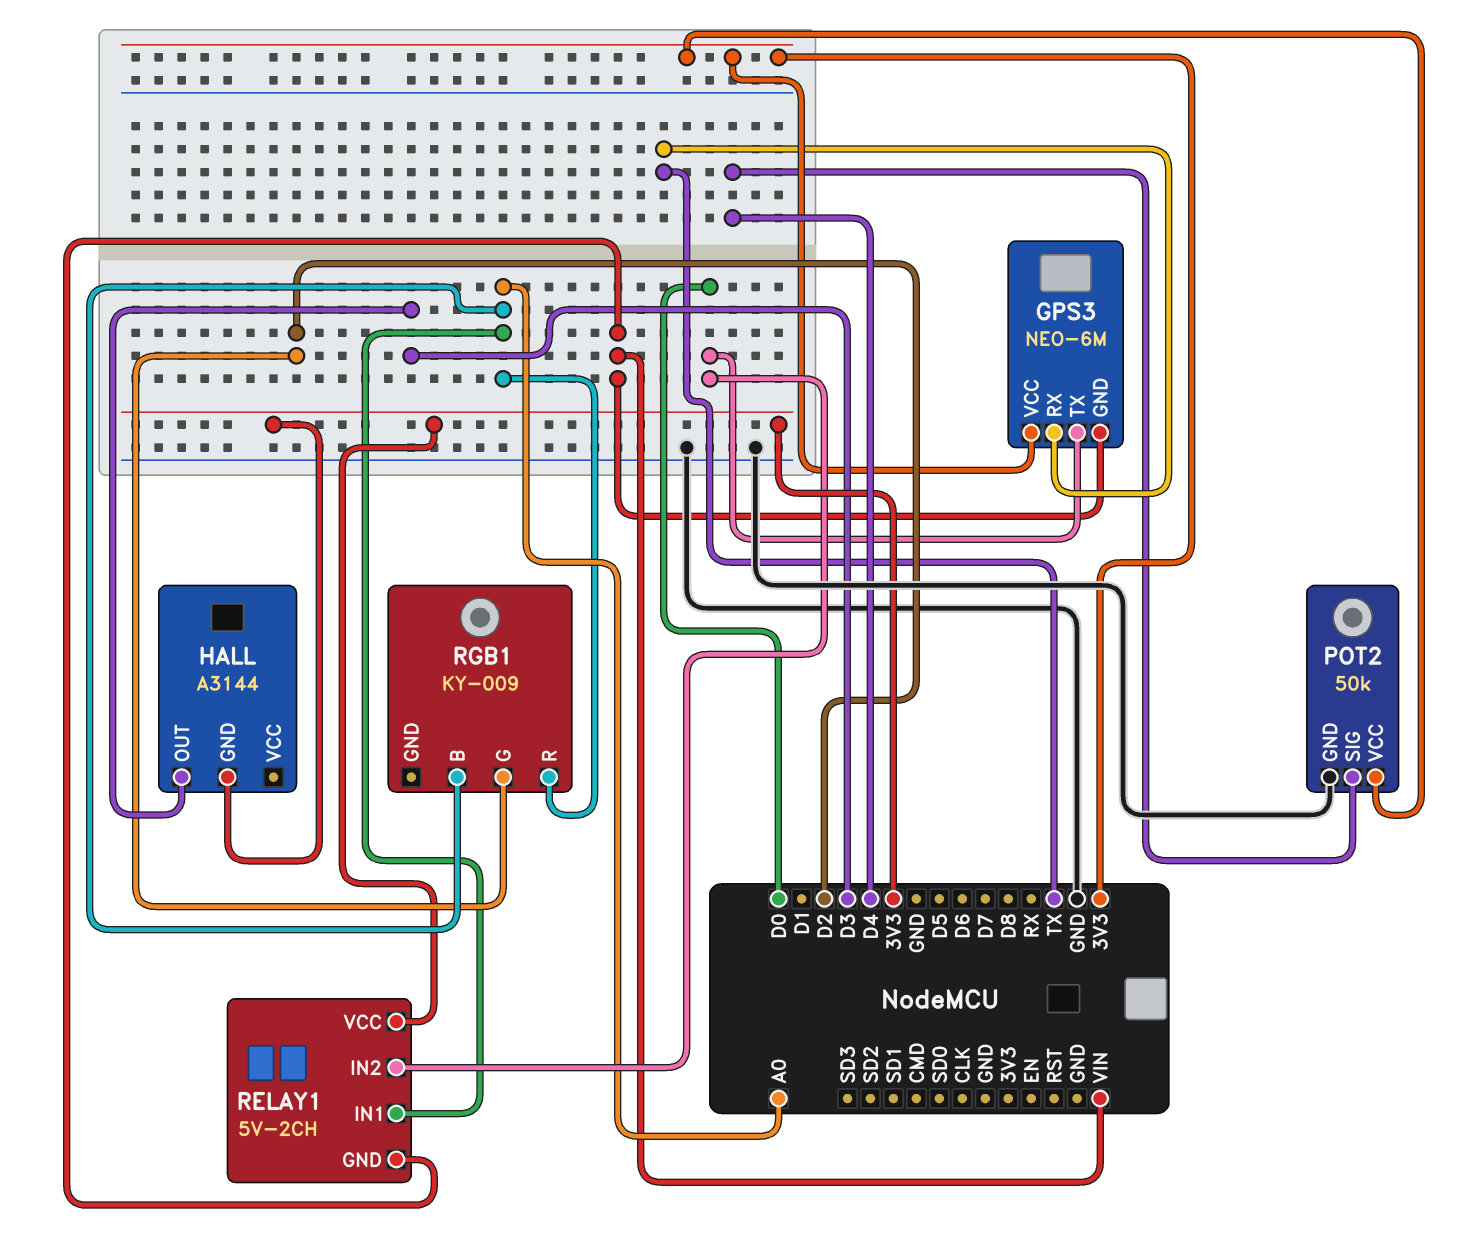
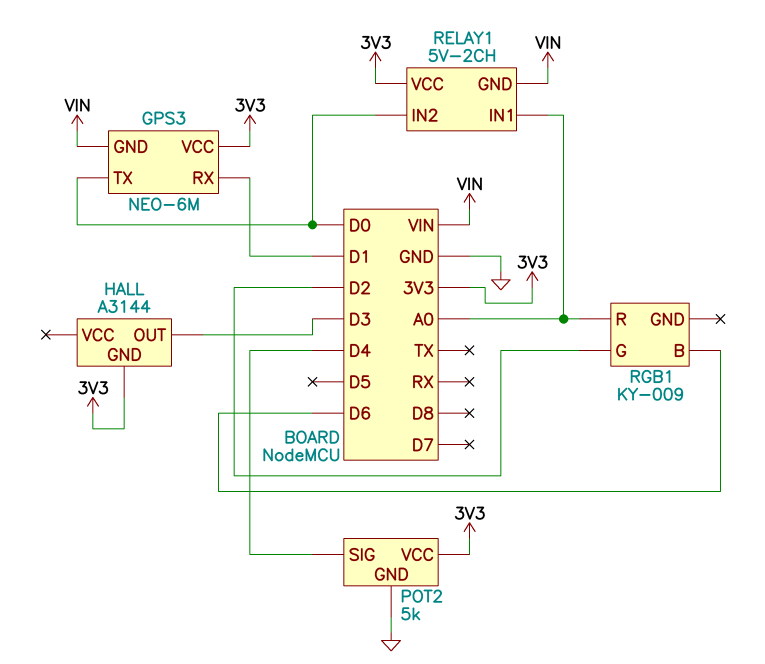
GPS3 pin RX: TX -> D1
POT2: 50k -> 5k
RGB1 pin B: A0 -> D6

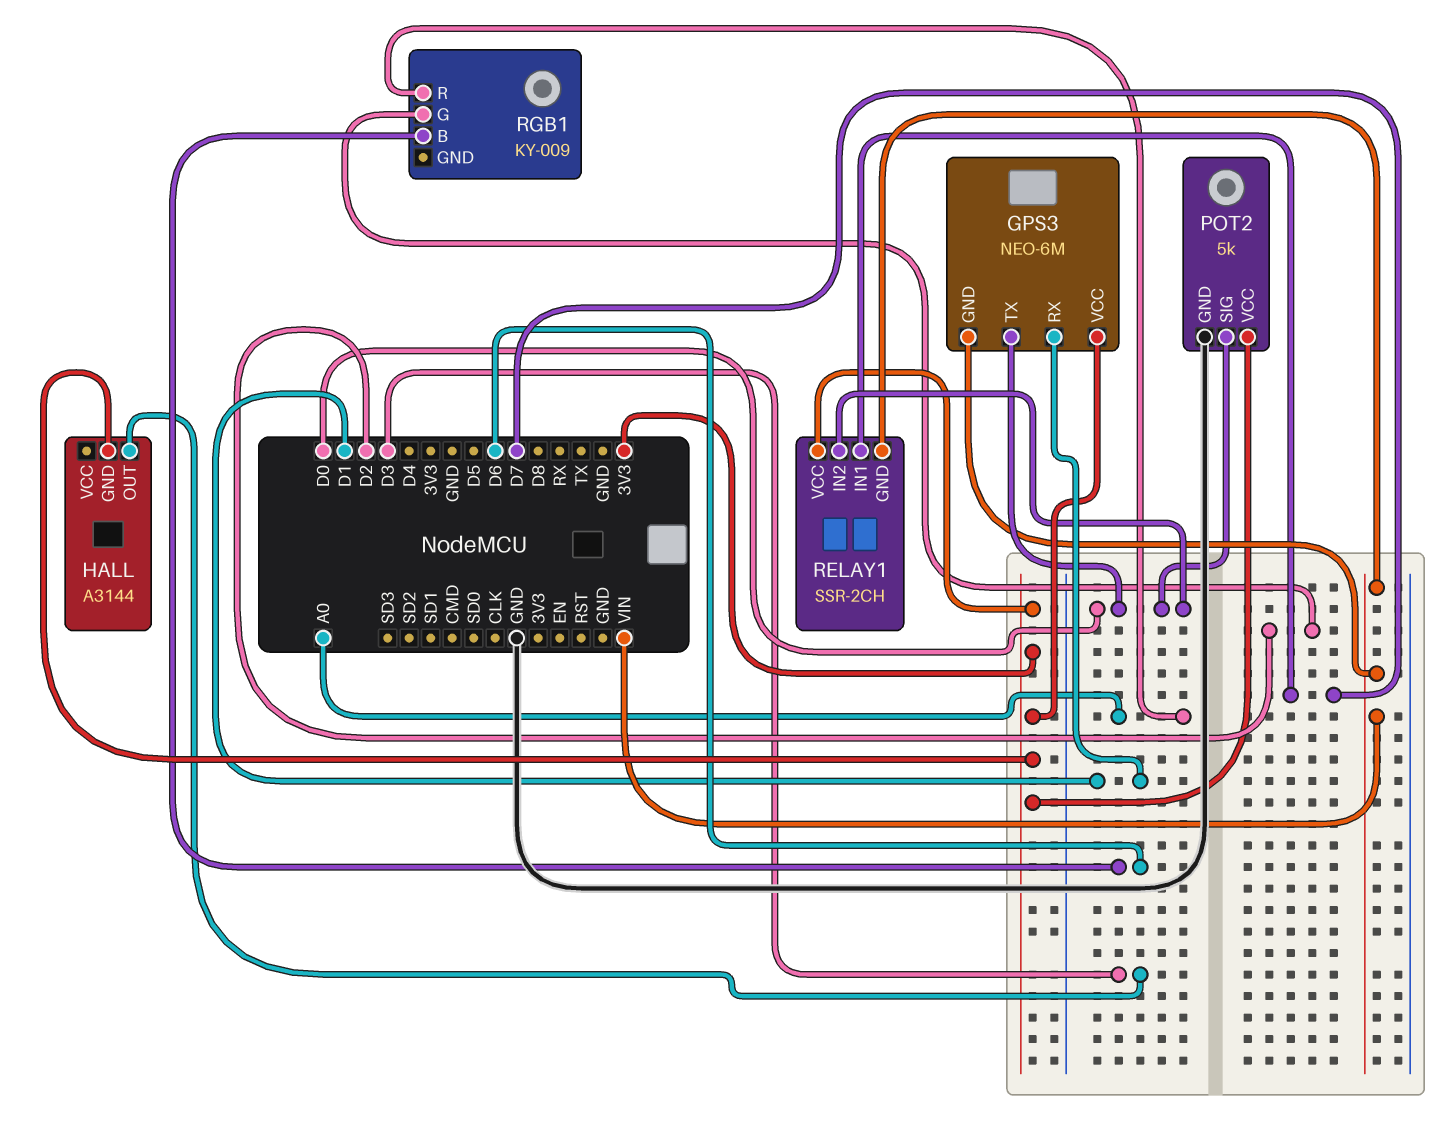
POT2 pin SIG: D4 -> D0
RELAY1: 5V-2CH -> SSR-2CH
RELAY1 pin IN1: A0 -> D7

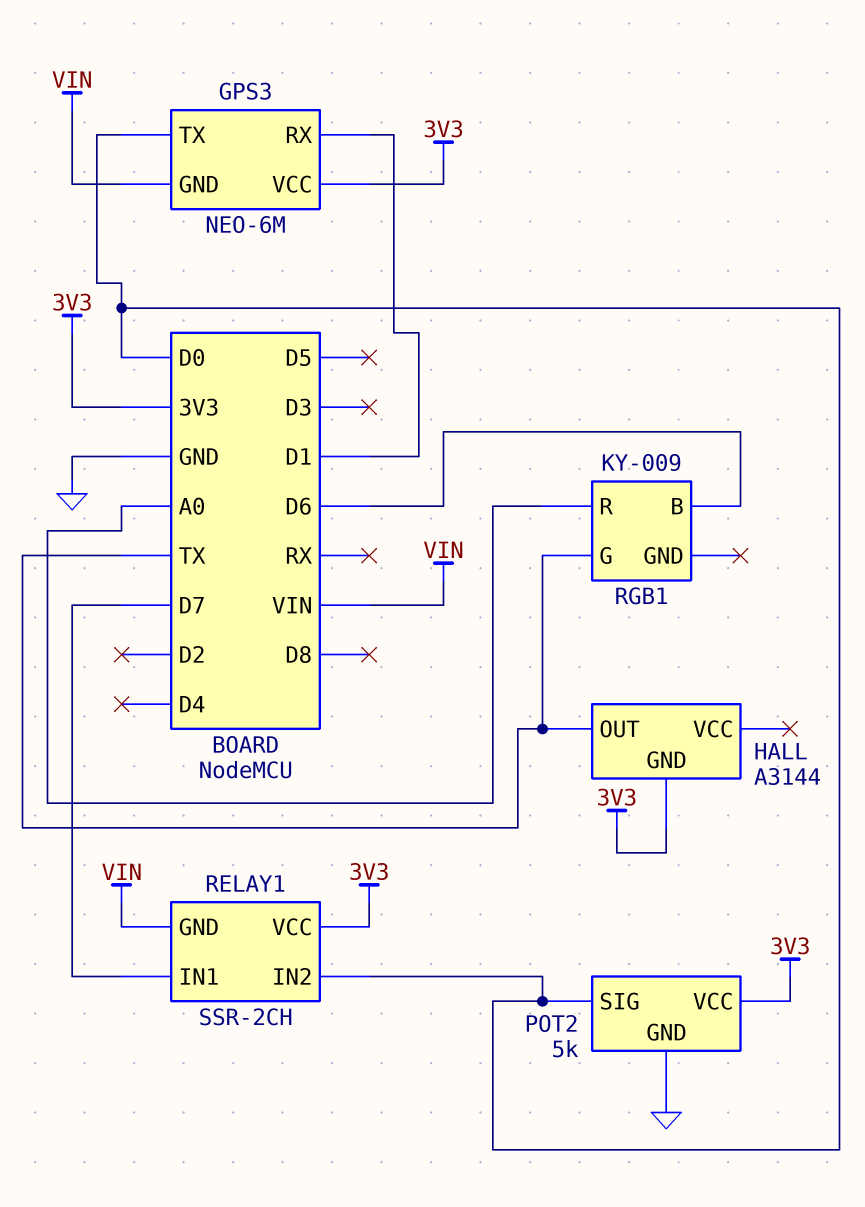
HALL pin OUT: D3 -> TX
RGB1 pin G: D2 -> TX

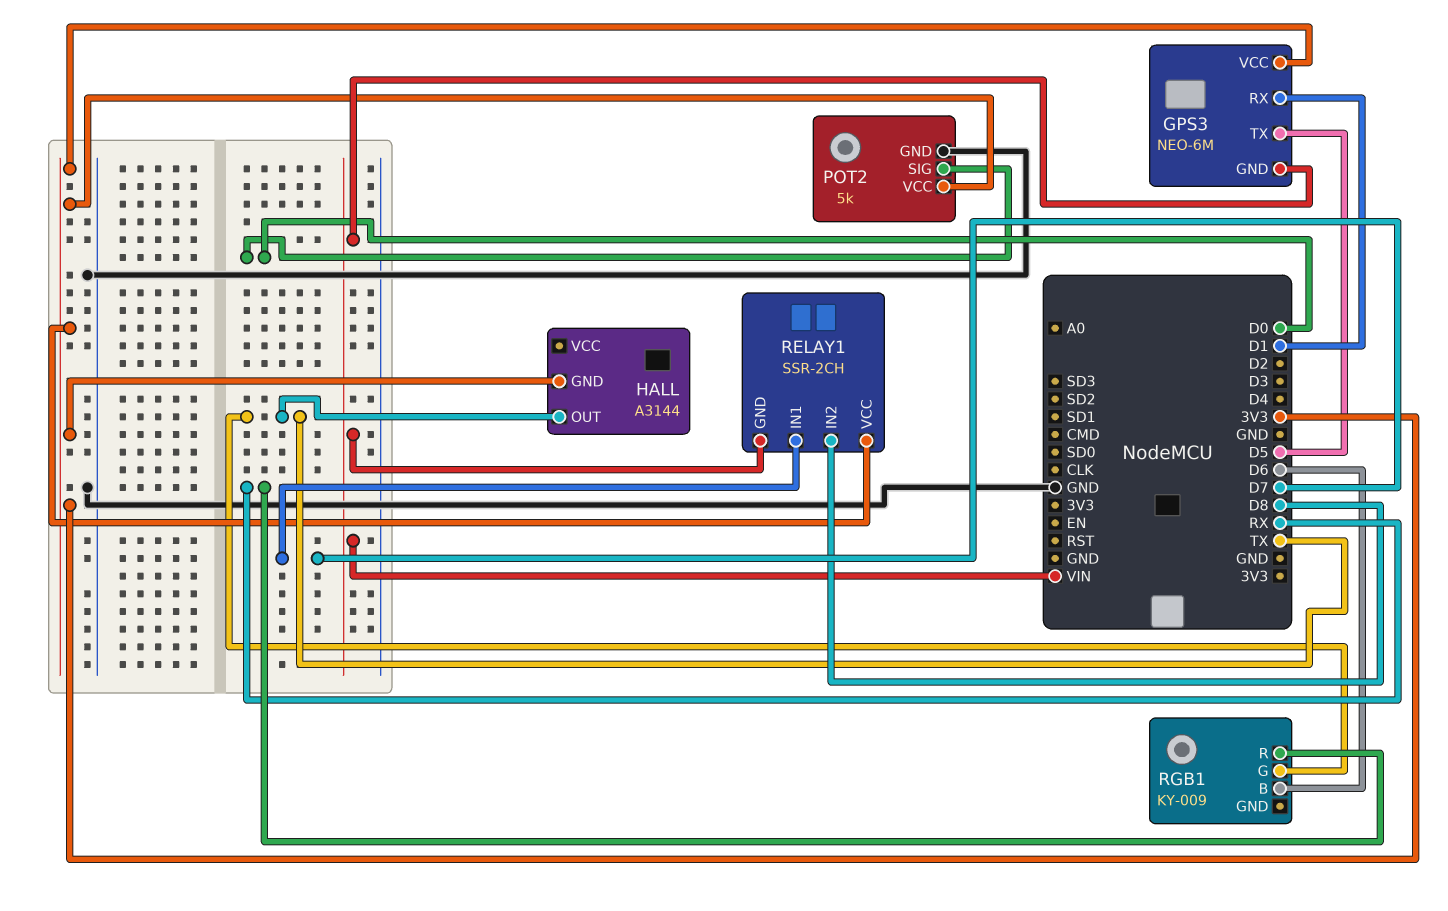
GPS3 pin TX: D0 -> D5
RELAY1 pin IN2: D0 -> D8
RGB1 pin R: A0 -> RX

